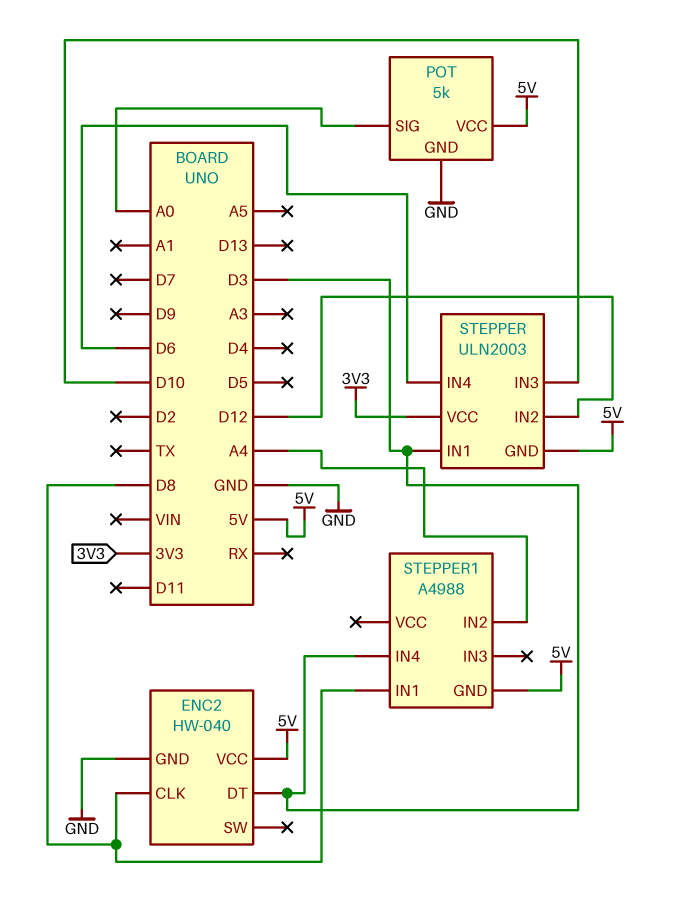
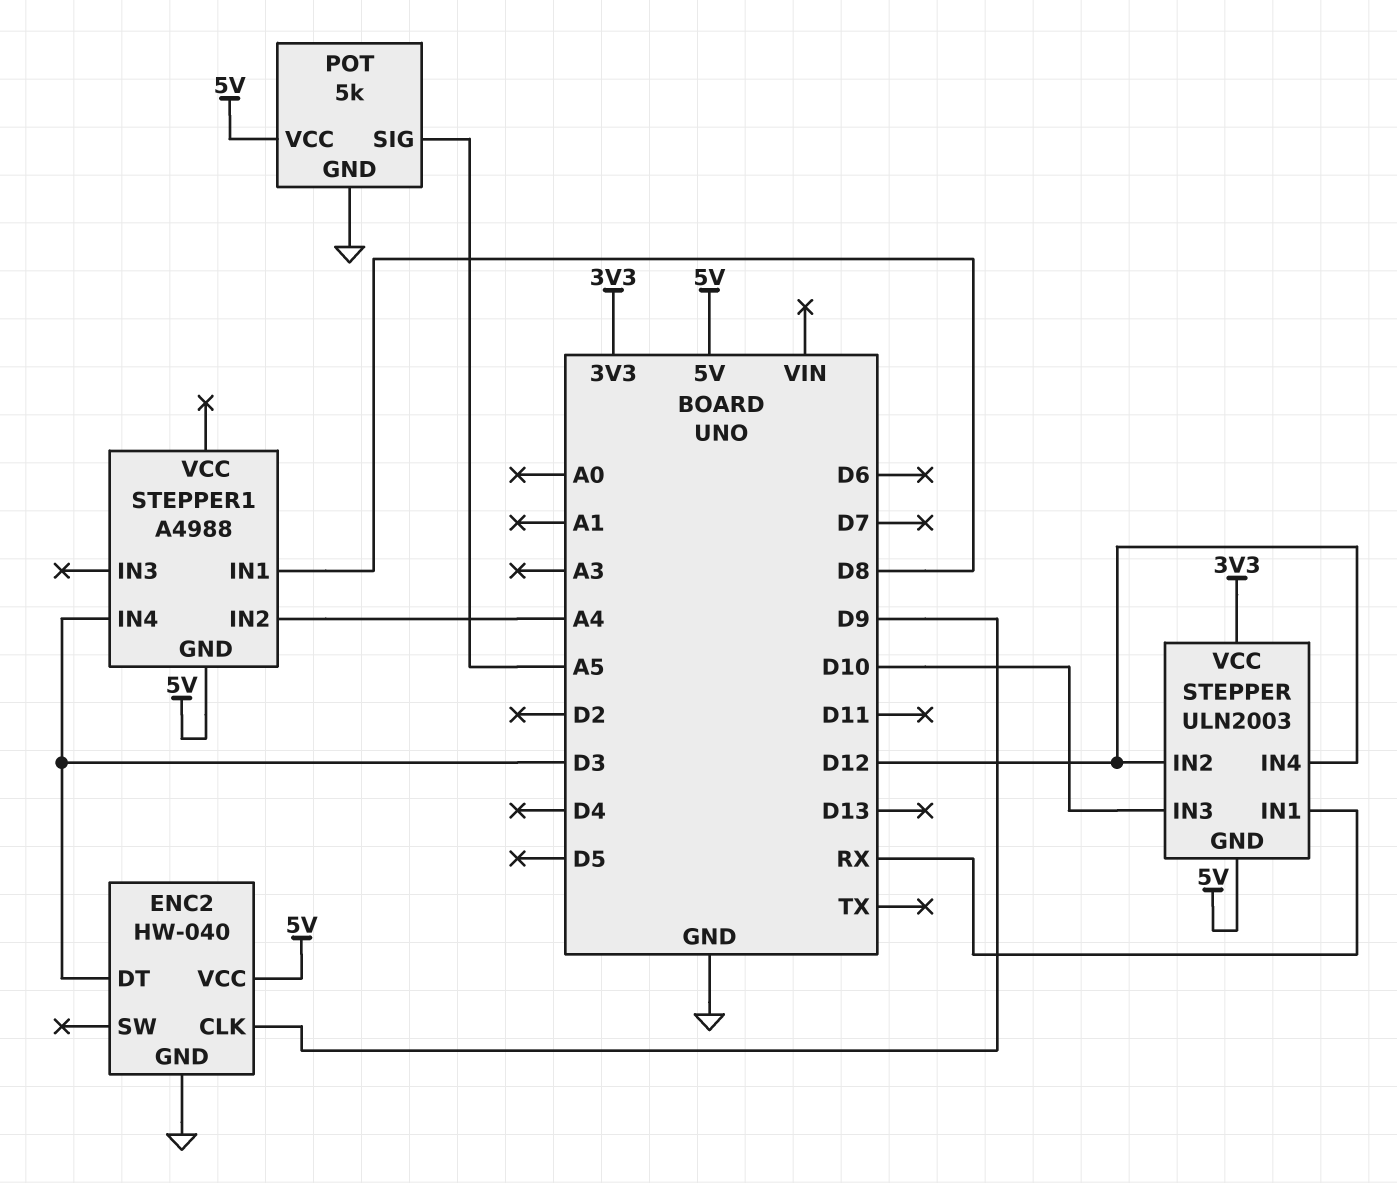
ENC2 pin CLK: D8 -> D9
POT pin SIG: A0 -> A5
STEPPER pin IN1: D3 -> RX
STEPPER pin IN4: D6 -> D12

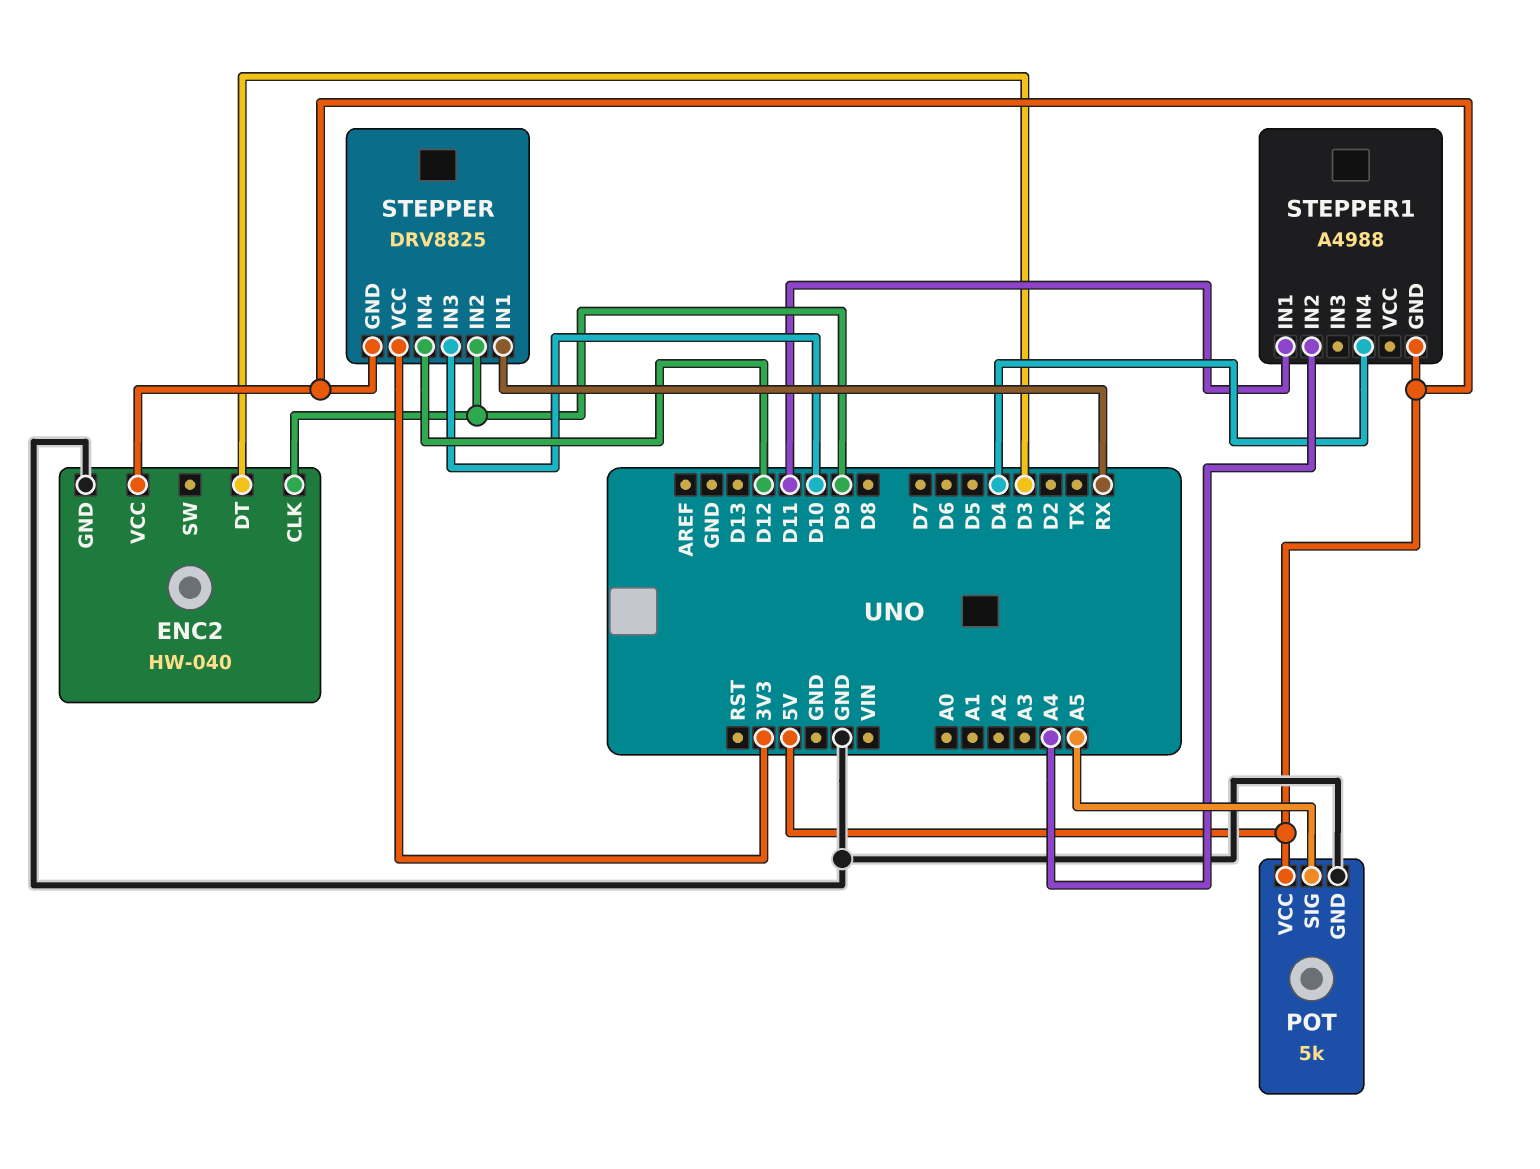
STEPPER: ULN2003 -> DRV8825
STEPPER pin IN2: D12 -> D9
STEPPER1 pin IN1: D8 -> D11
STEPPER1 pin IN4: D3 -> D4

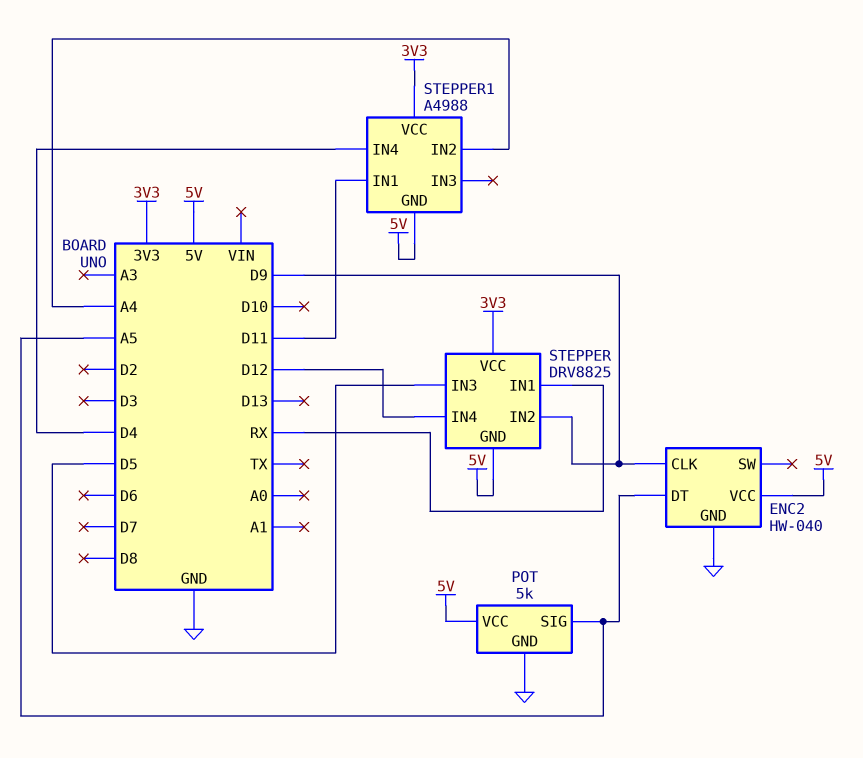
ENC2 pin DT: D3 -> A5
STEPPER pin IN3: D10 -> D5
STEPPER1 pin VCC: none -> 3V3

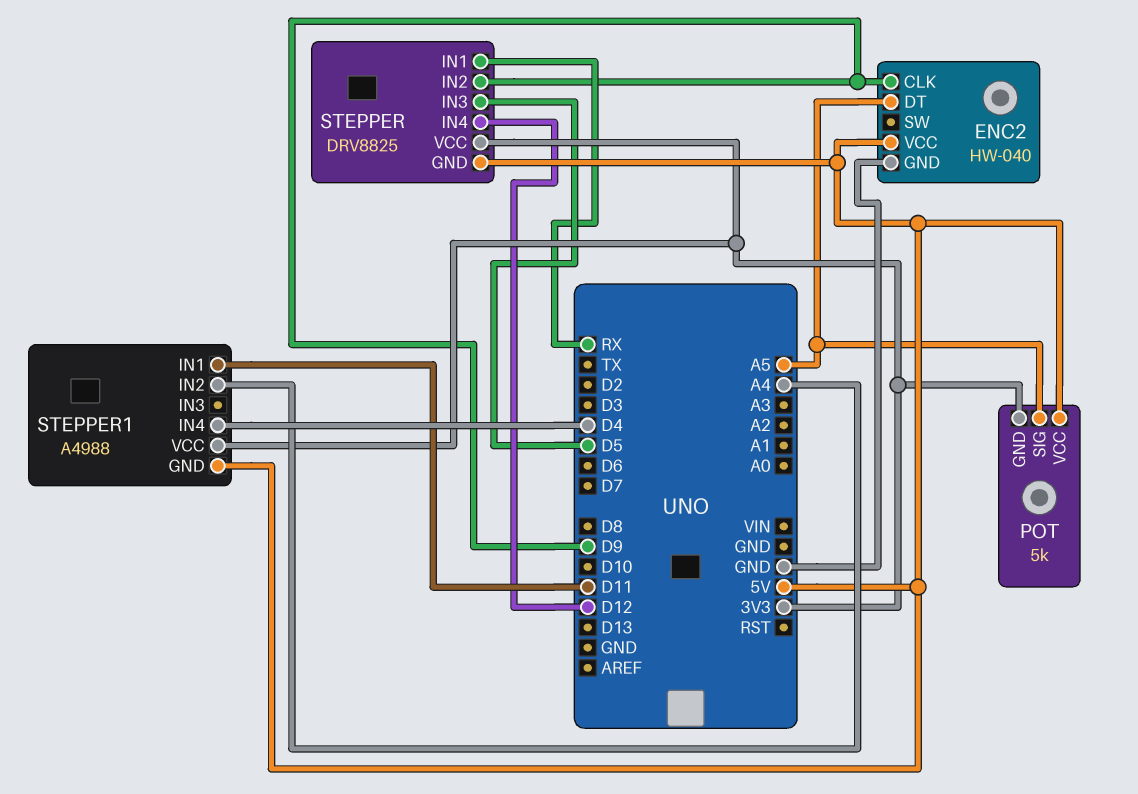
POT pin GND: GND -> 3V3

